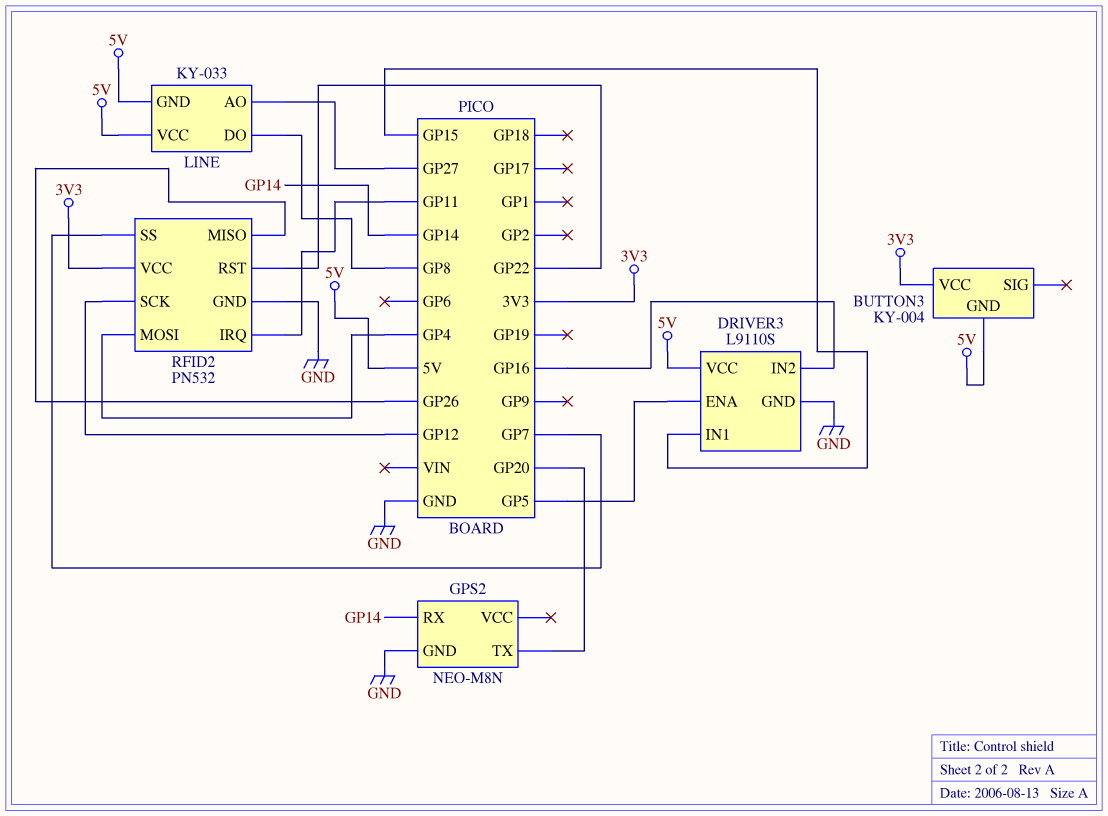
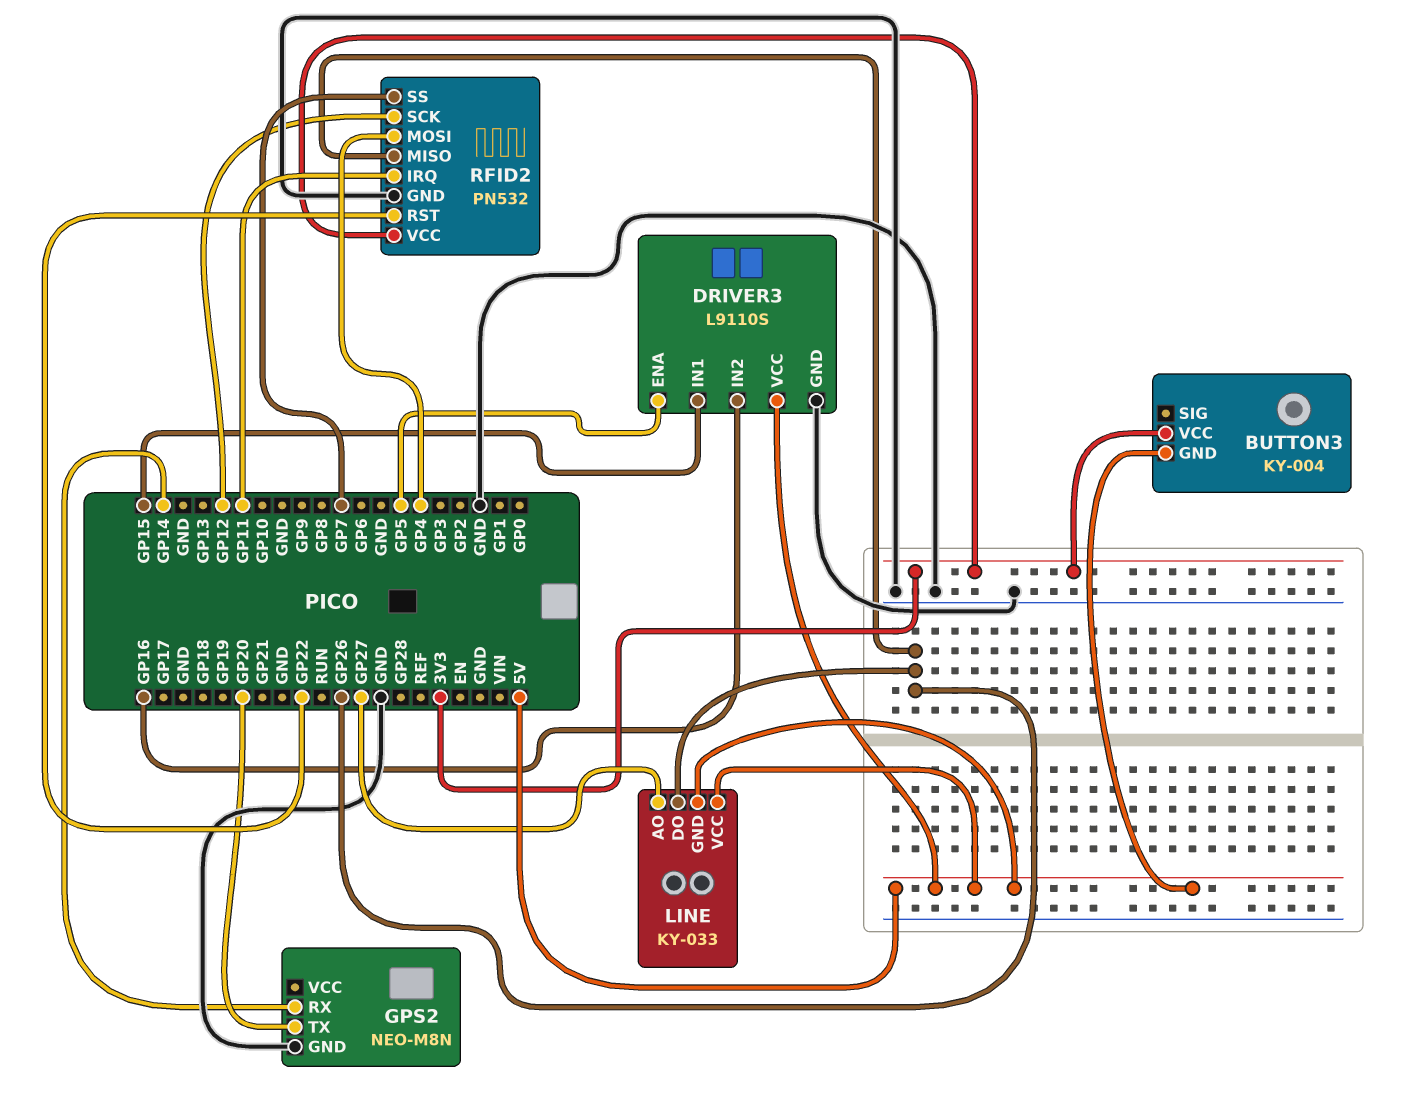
LINE pin DO: GP8 -> GP26

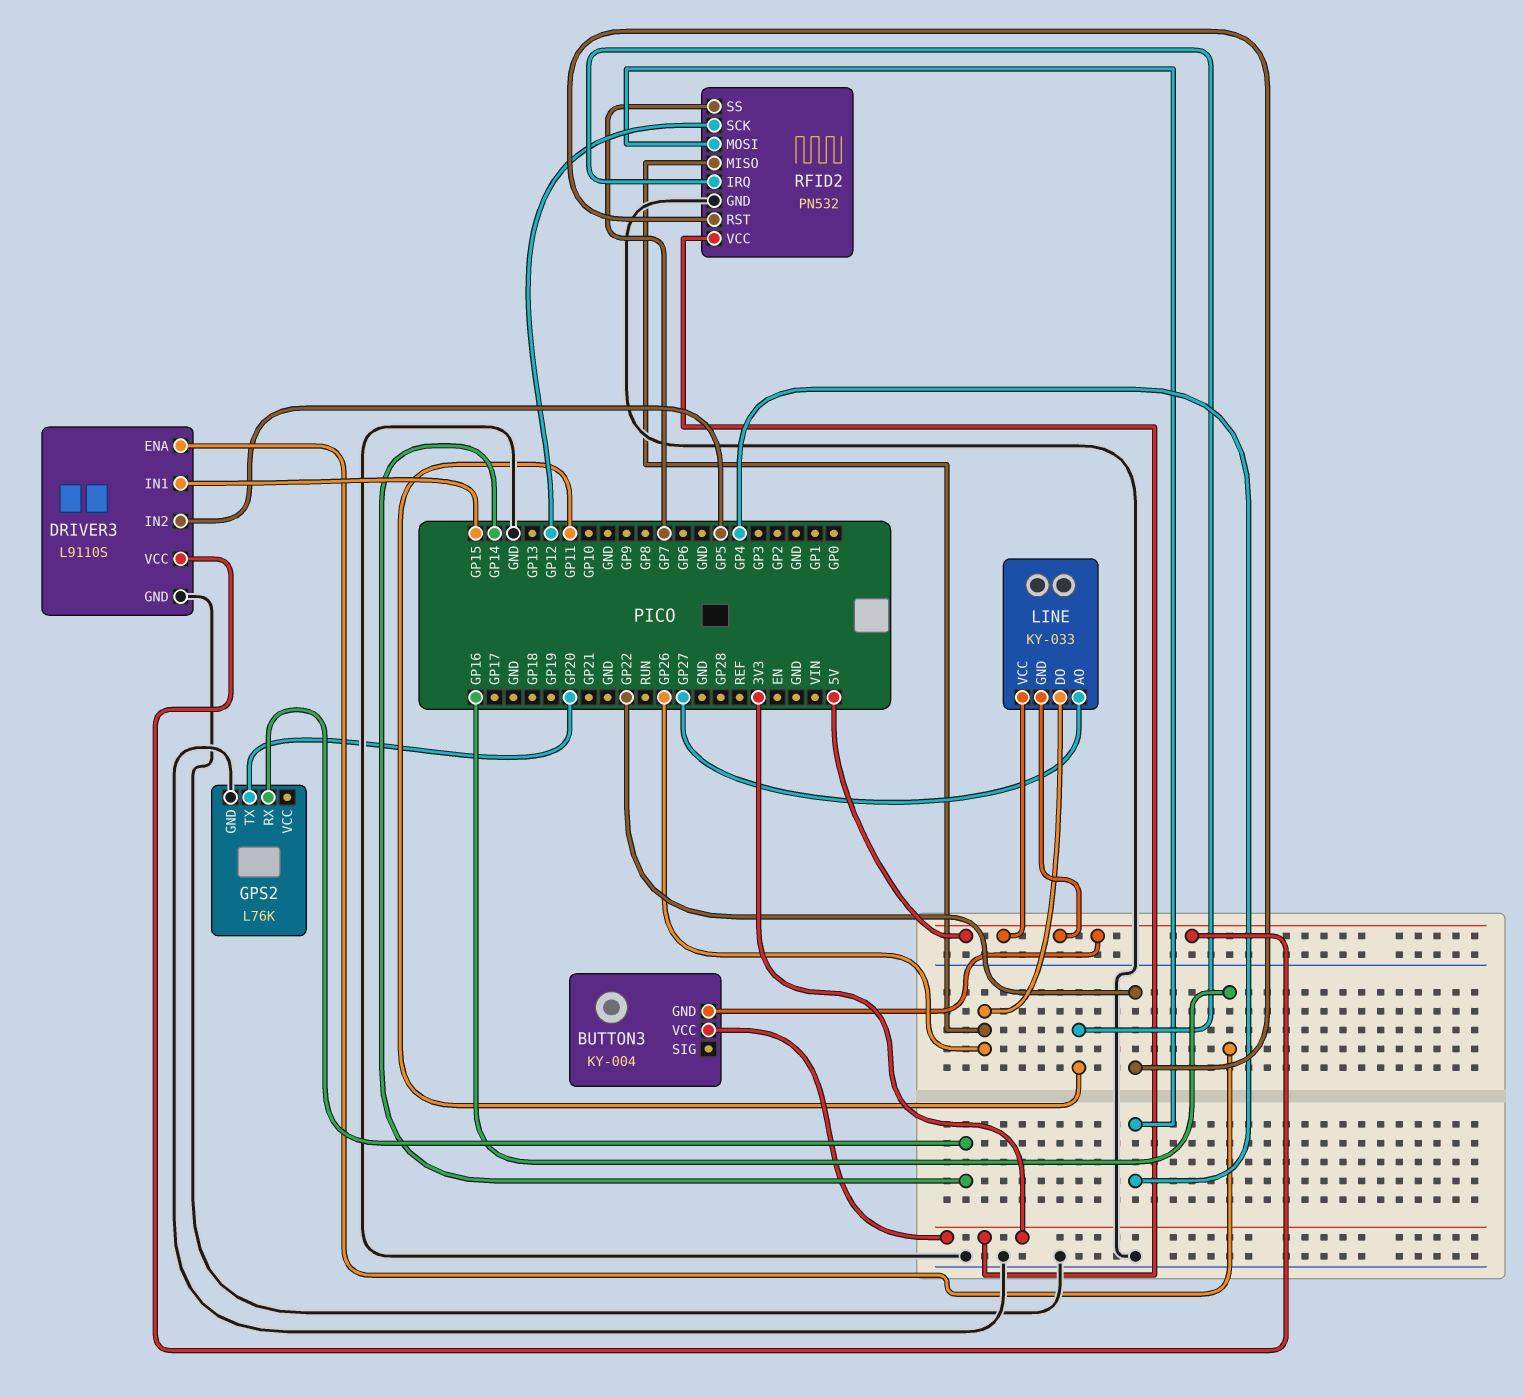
DRIVER3 pin ENA: GP5 -> GP16
DRIVER3 pin IN2: GP16 -> GP5
GPS2: NEO-M8N -> L76K

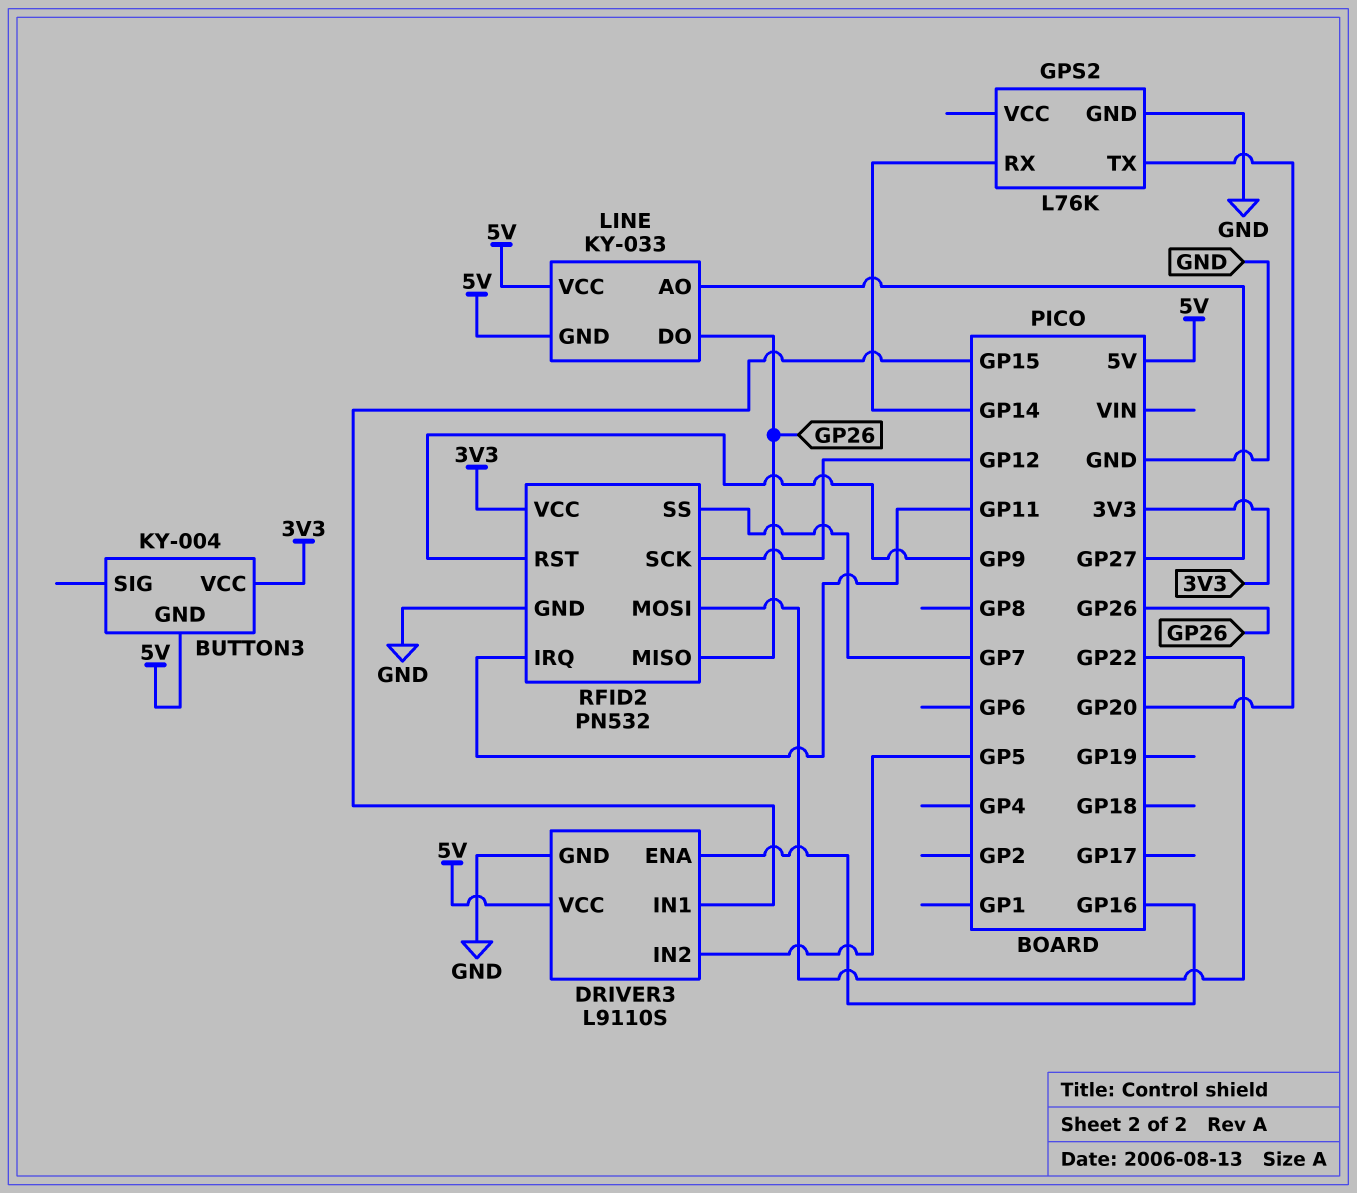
RFID2 pin MOSI: GP4 -> GP22
RFID2 pin RST: GP22 -> GP9

